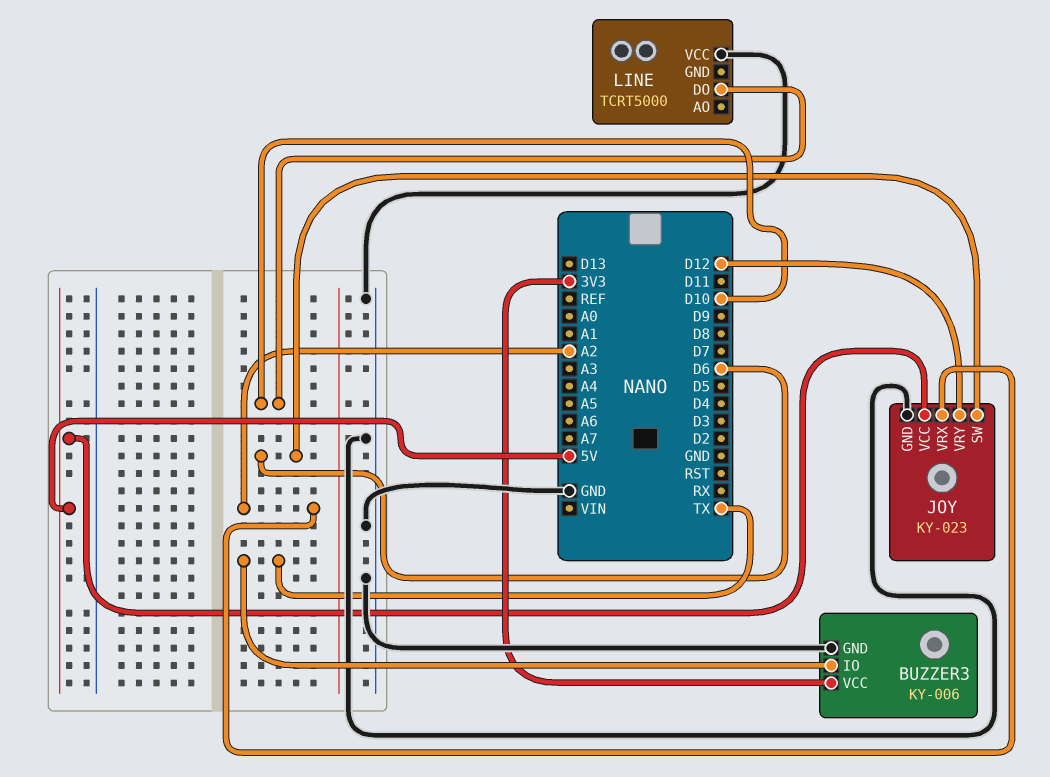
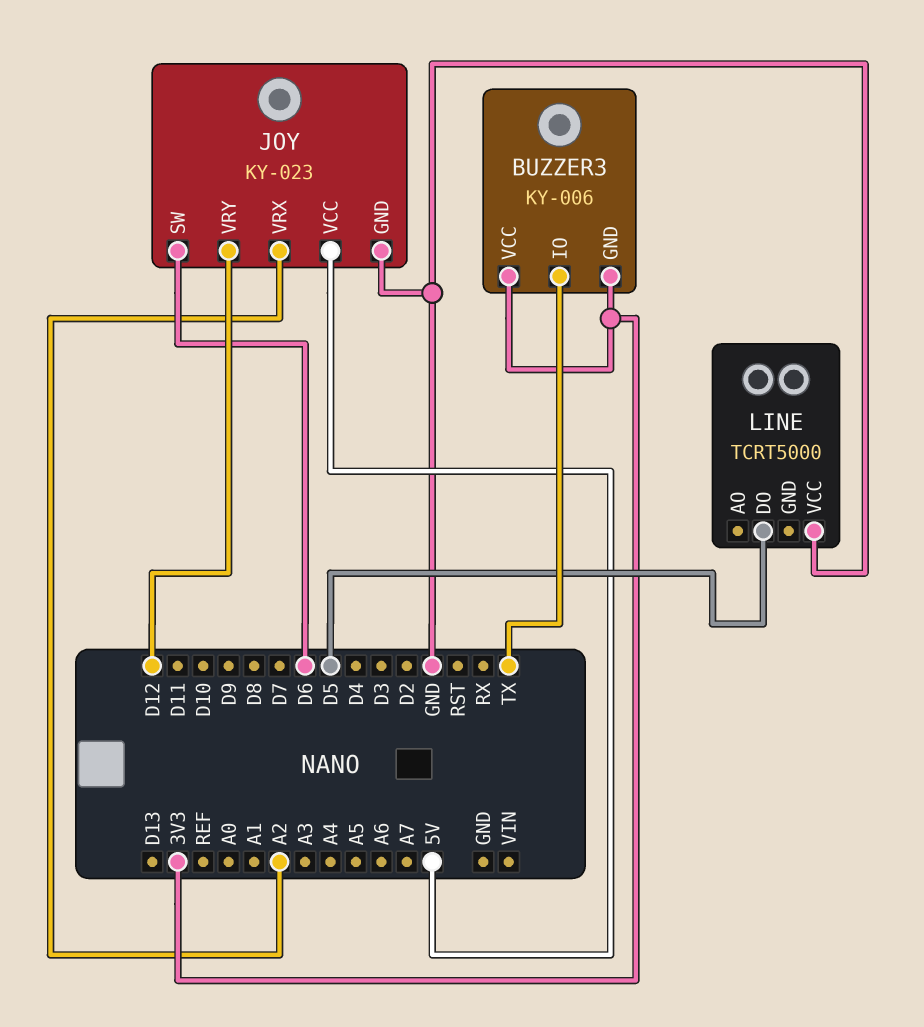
BUZZER3 pin GND: GND -> 3V3
LINE pin DO: D10 -> D5

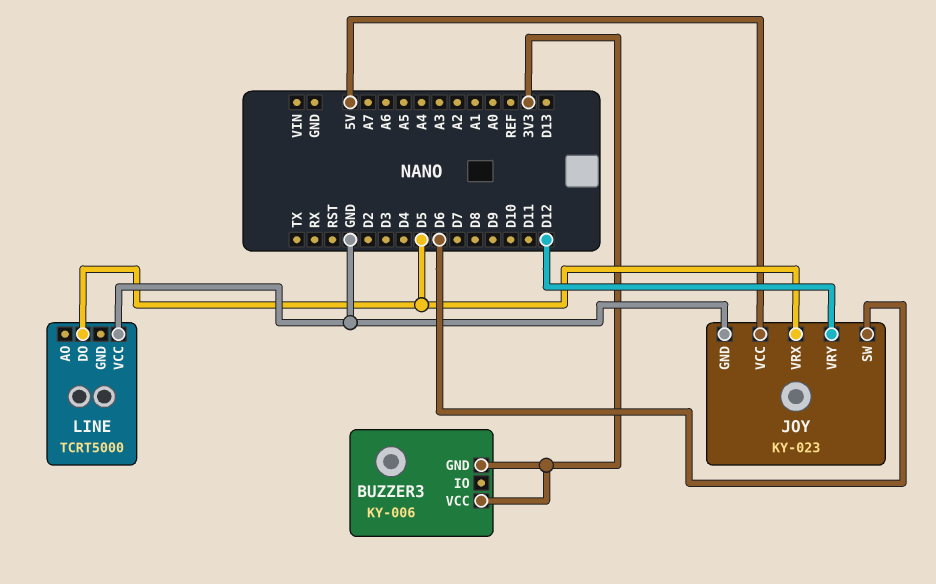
BUZZER3 pin IO: TX -> none
JOY pin VRX: A2 -> D5

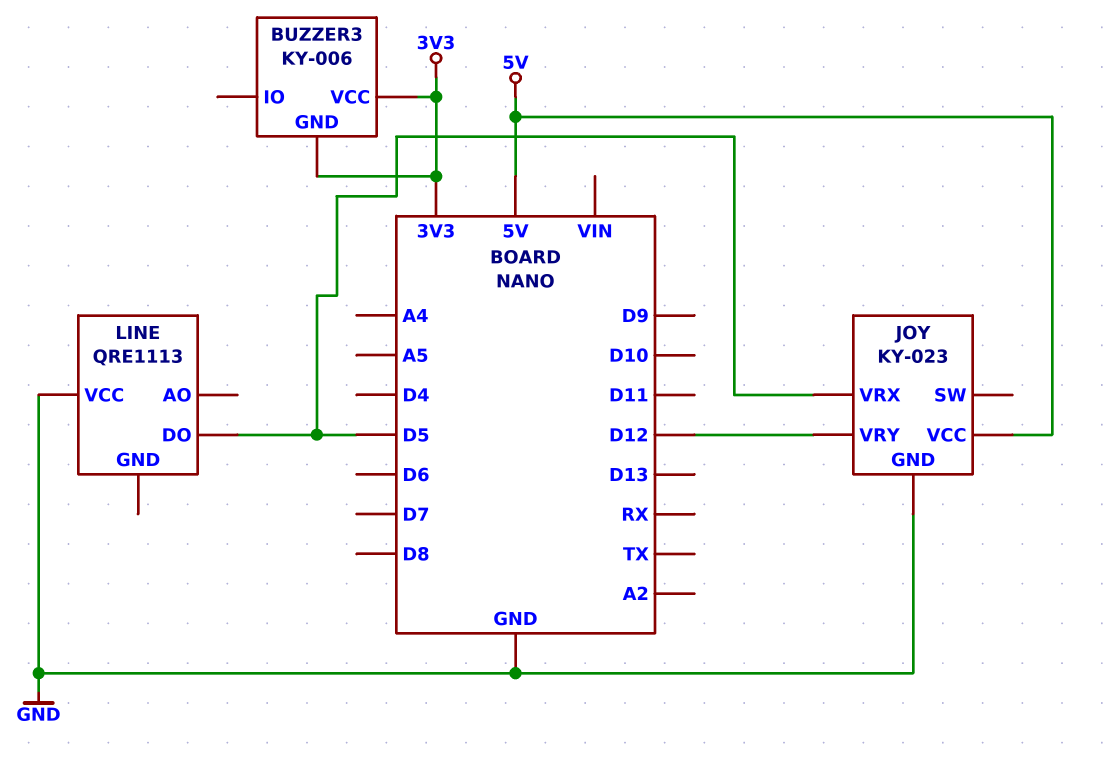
JOY pin SW: D6 -> none
LINE: TCRT5000 -> QRE1113

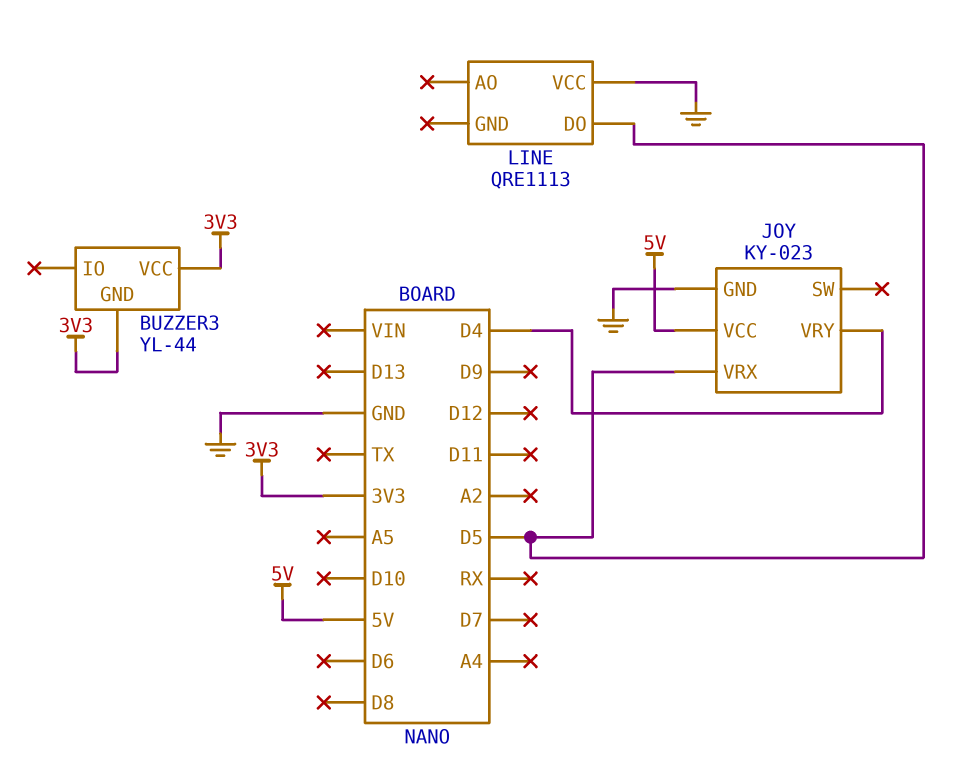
BUZZER3: KY-006 -> YL-44
JOY pin VRY: D12 -> D4

